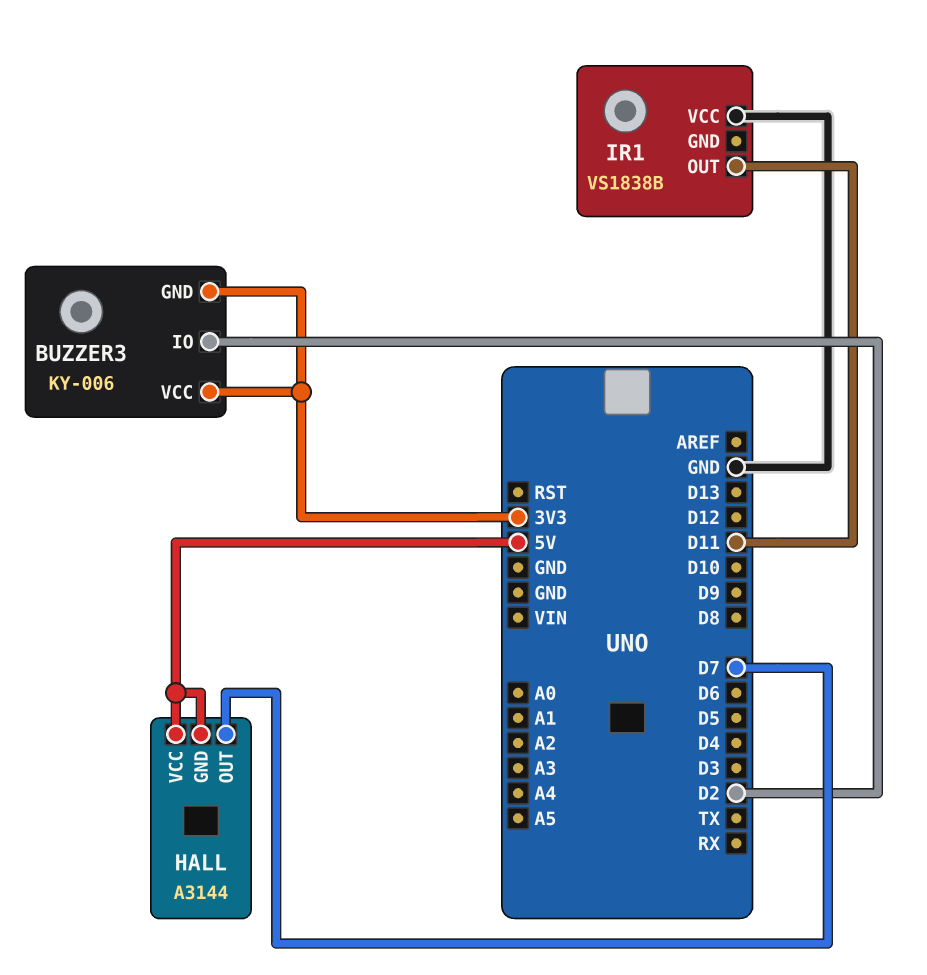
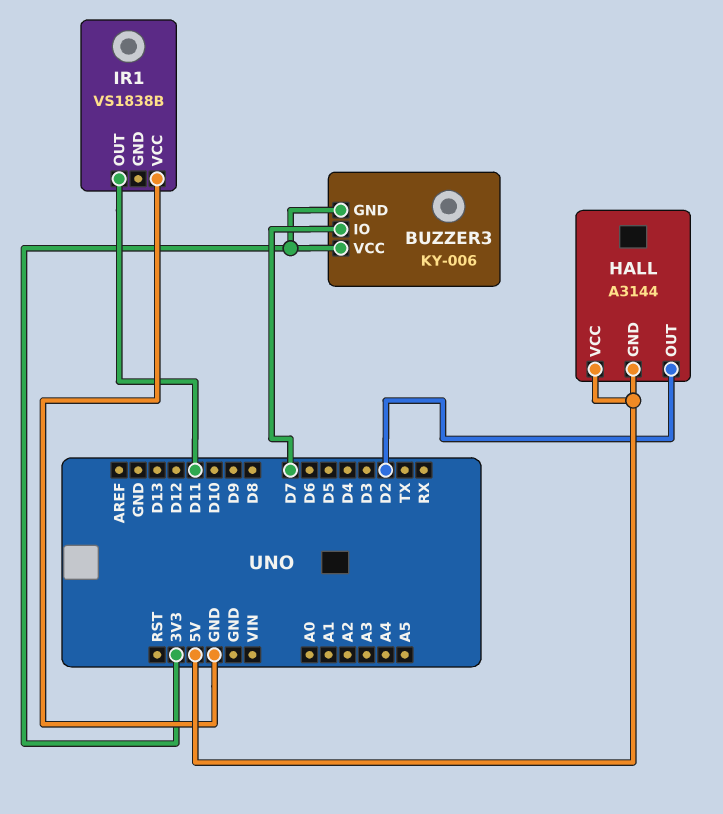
BUZZER3 pin IO: D2 -> D7
HALL pin OUT: D7 -> D2

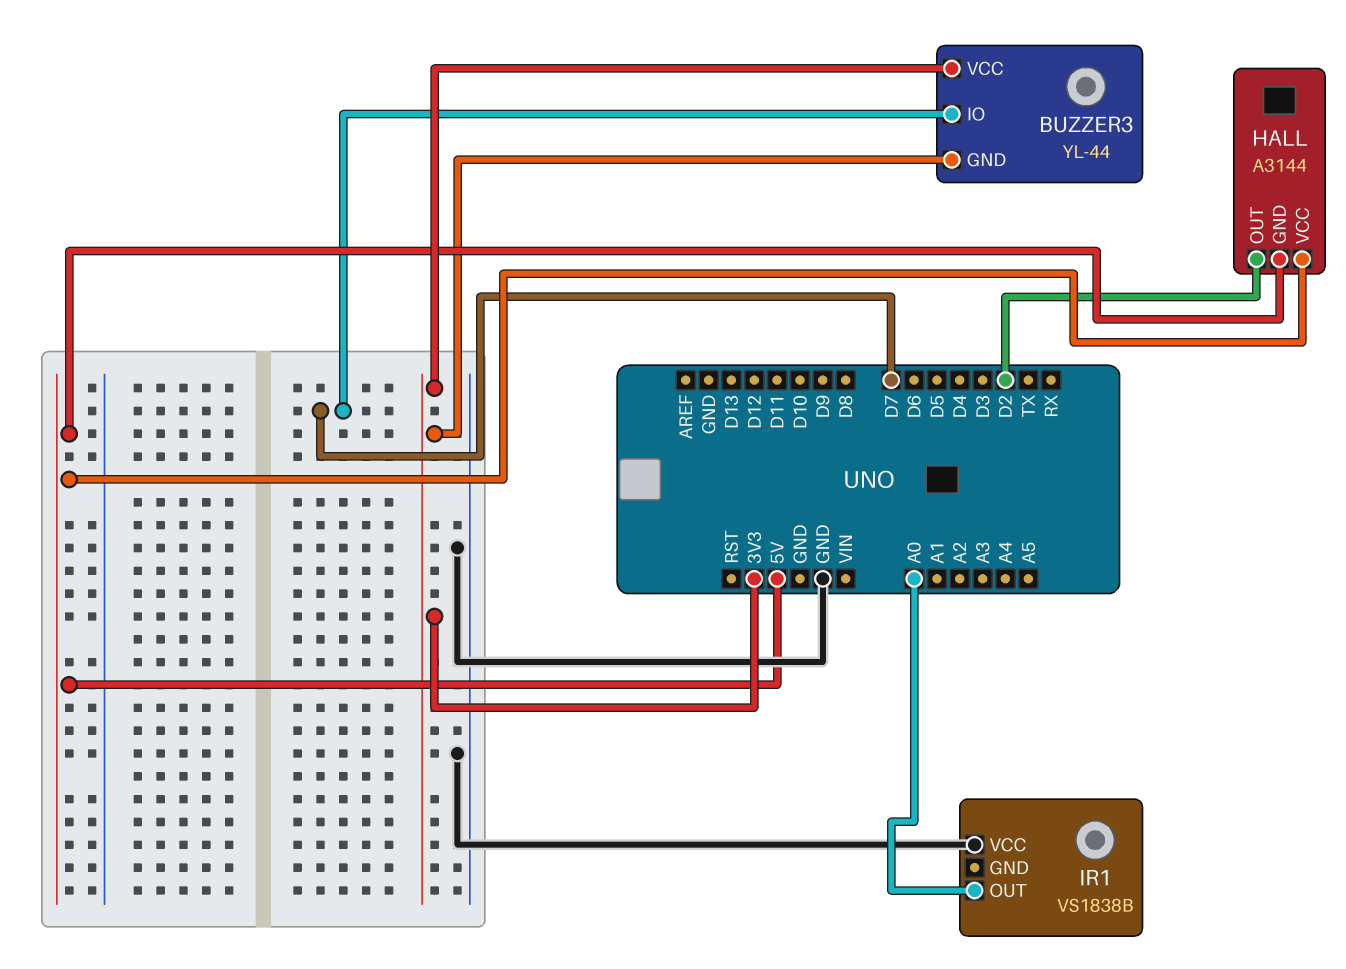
BUZZER3: KY-006 -> YL-44
IR1 pin OUT: D11 -> A0

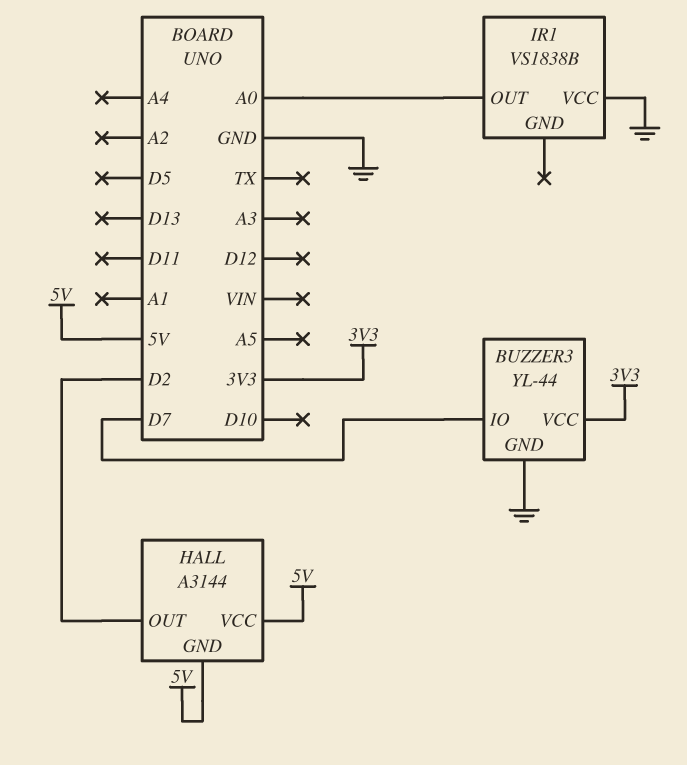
BUZZER3 pin GND: 3V3 -> GND

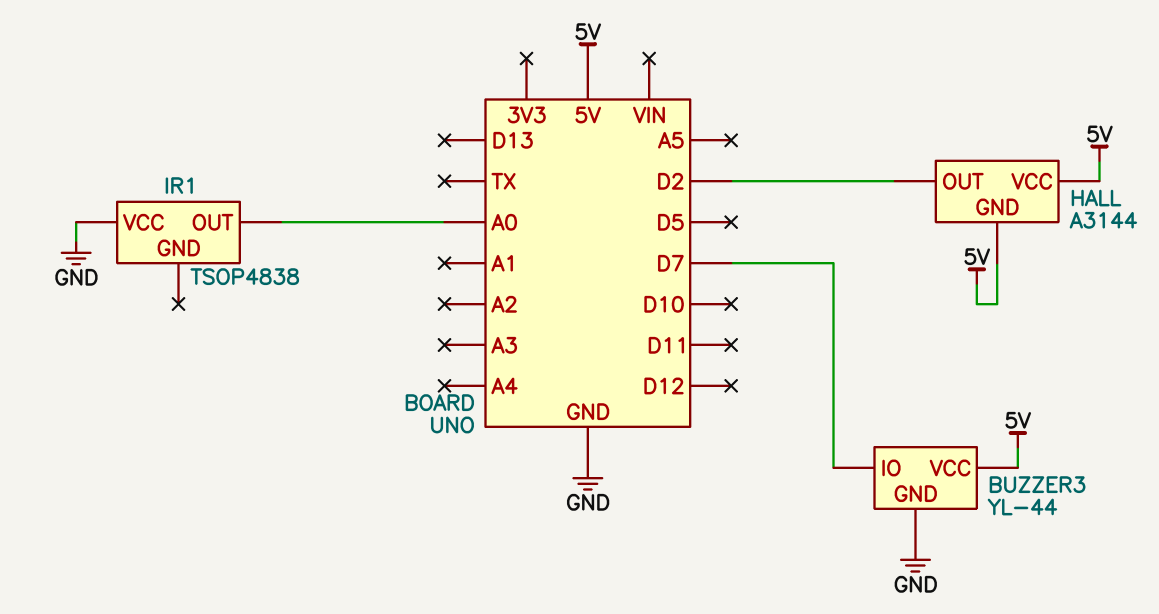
BUZZER3 pin VCC: 3V3 -> 5V
IR1: VS1838B -> TSOP4838

